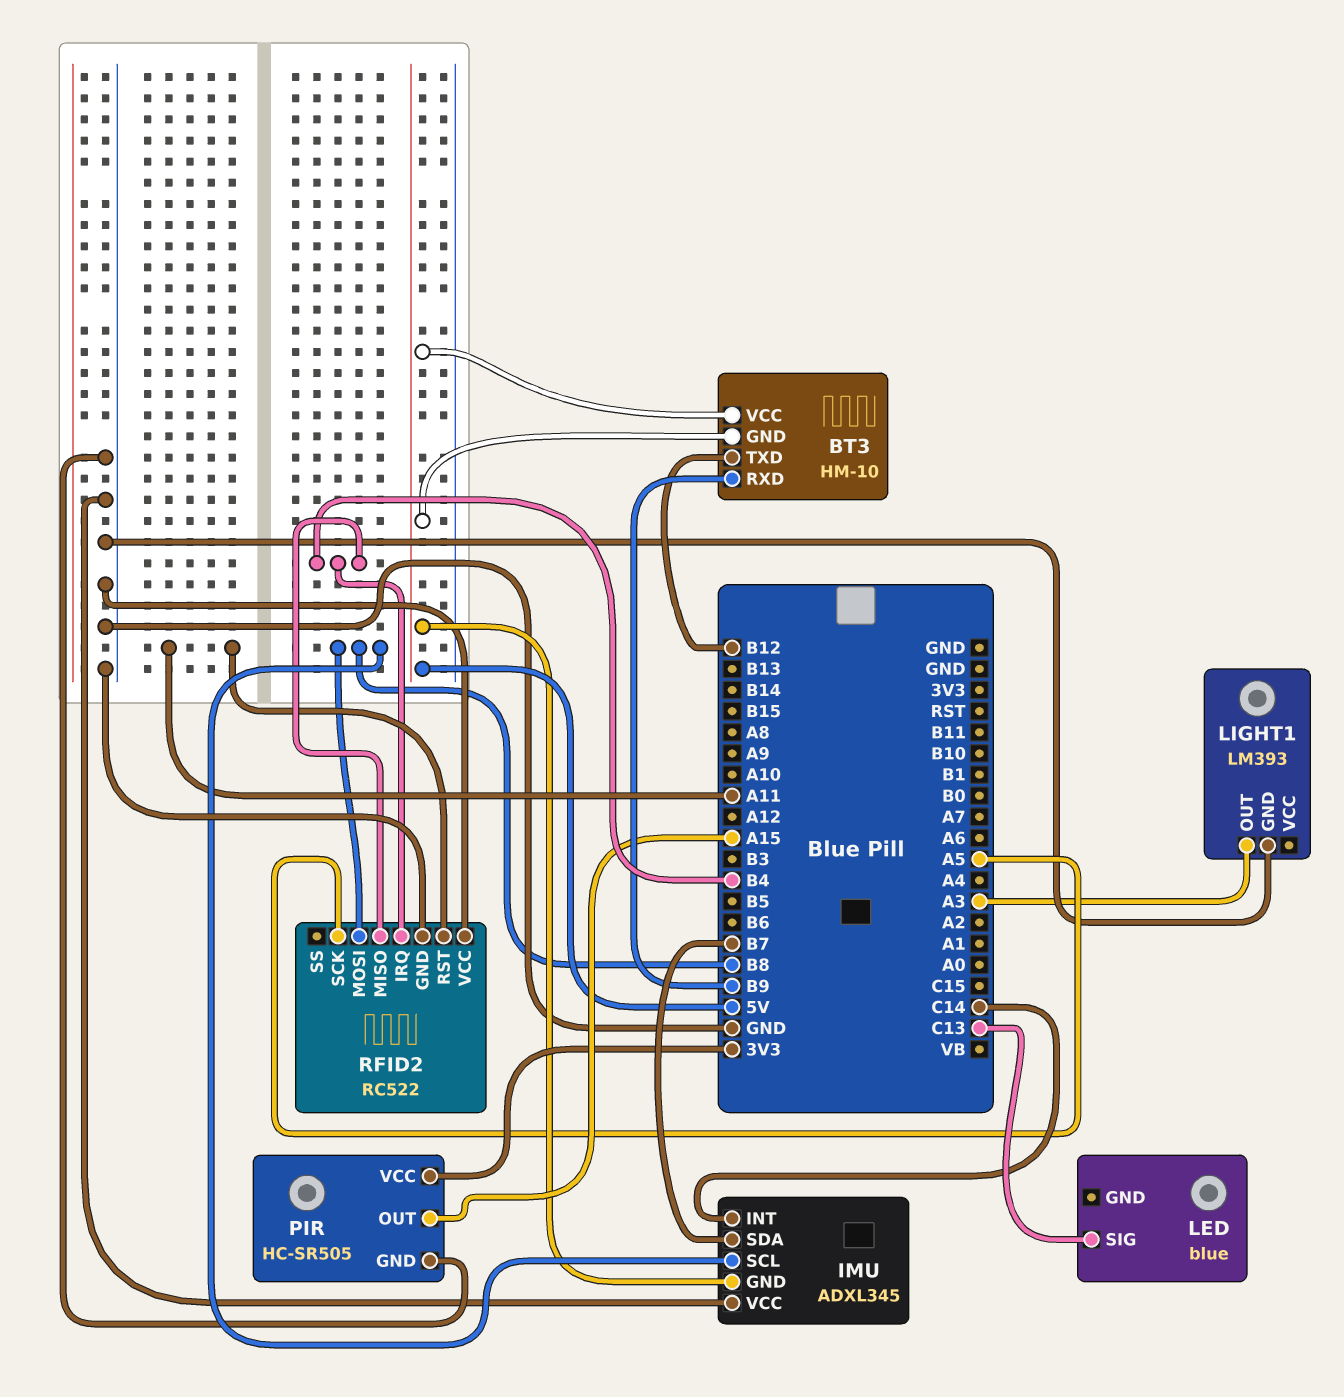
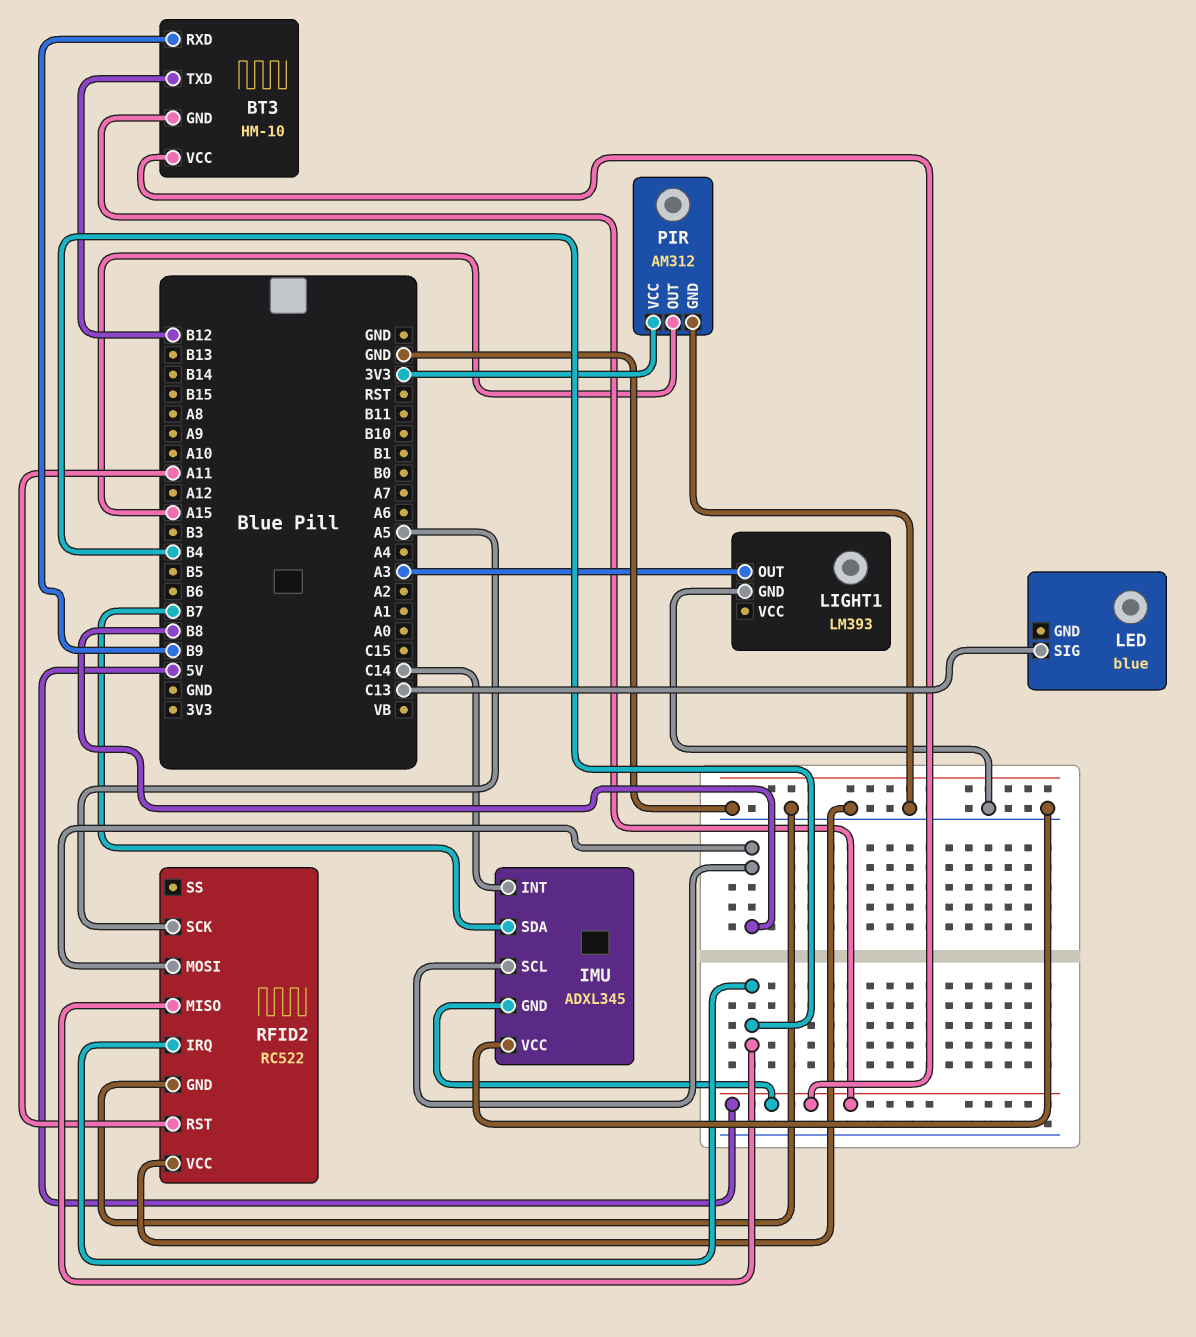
PIR: HC-SR505 -> AM312

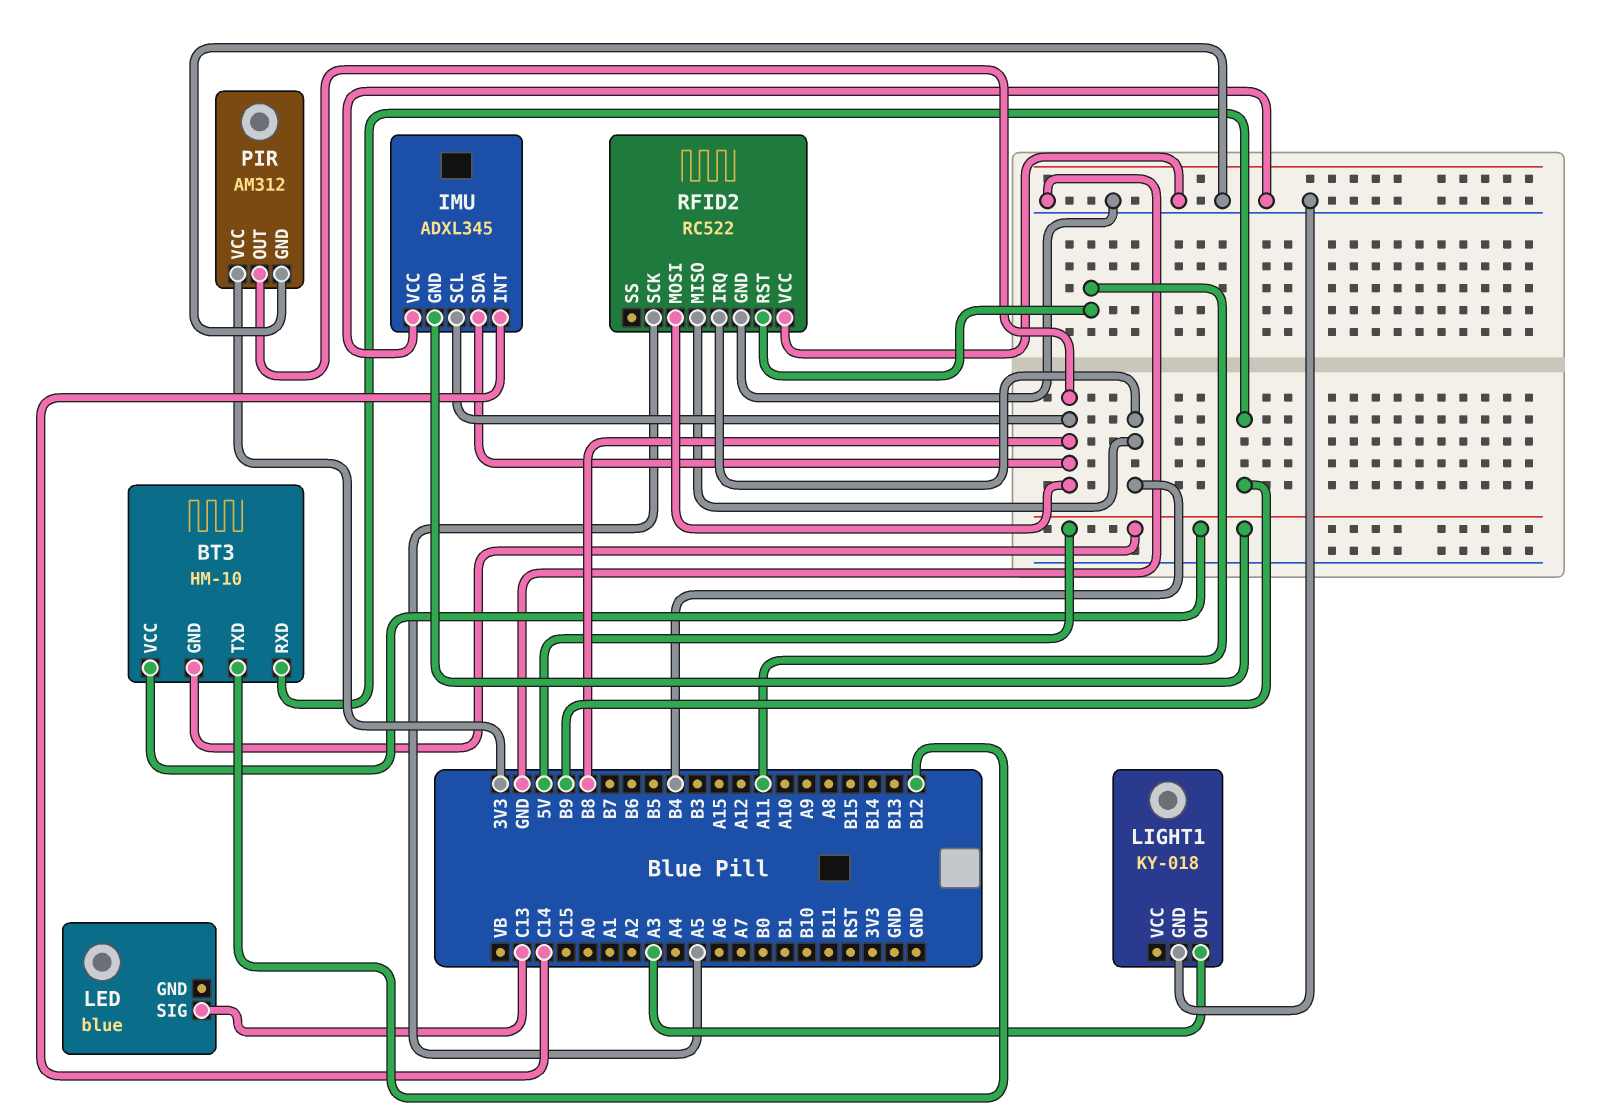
IMU pin SDA: B7 -> B8
LIGHT1: LM393 -> KY-018
PIR pin OUT: A15 -> B8

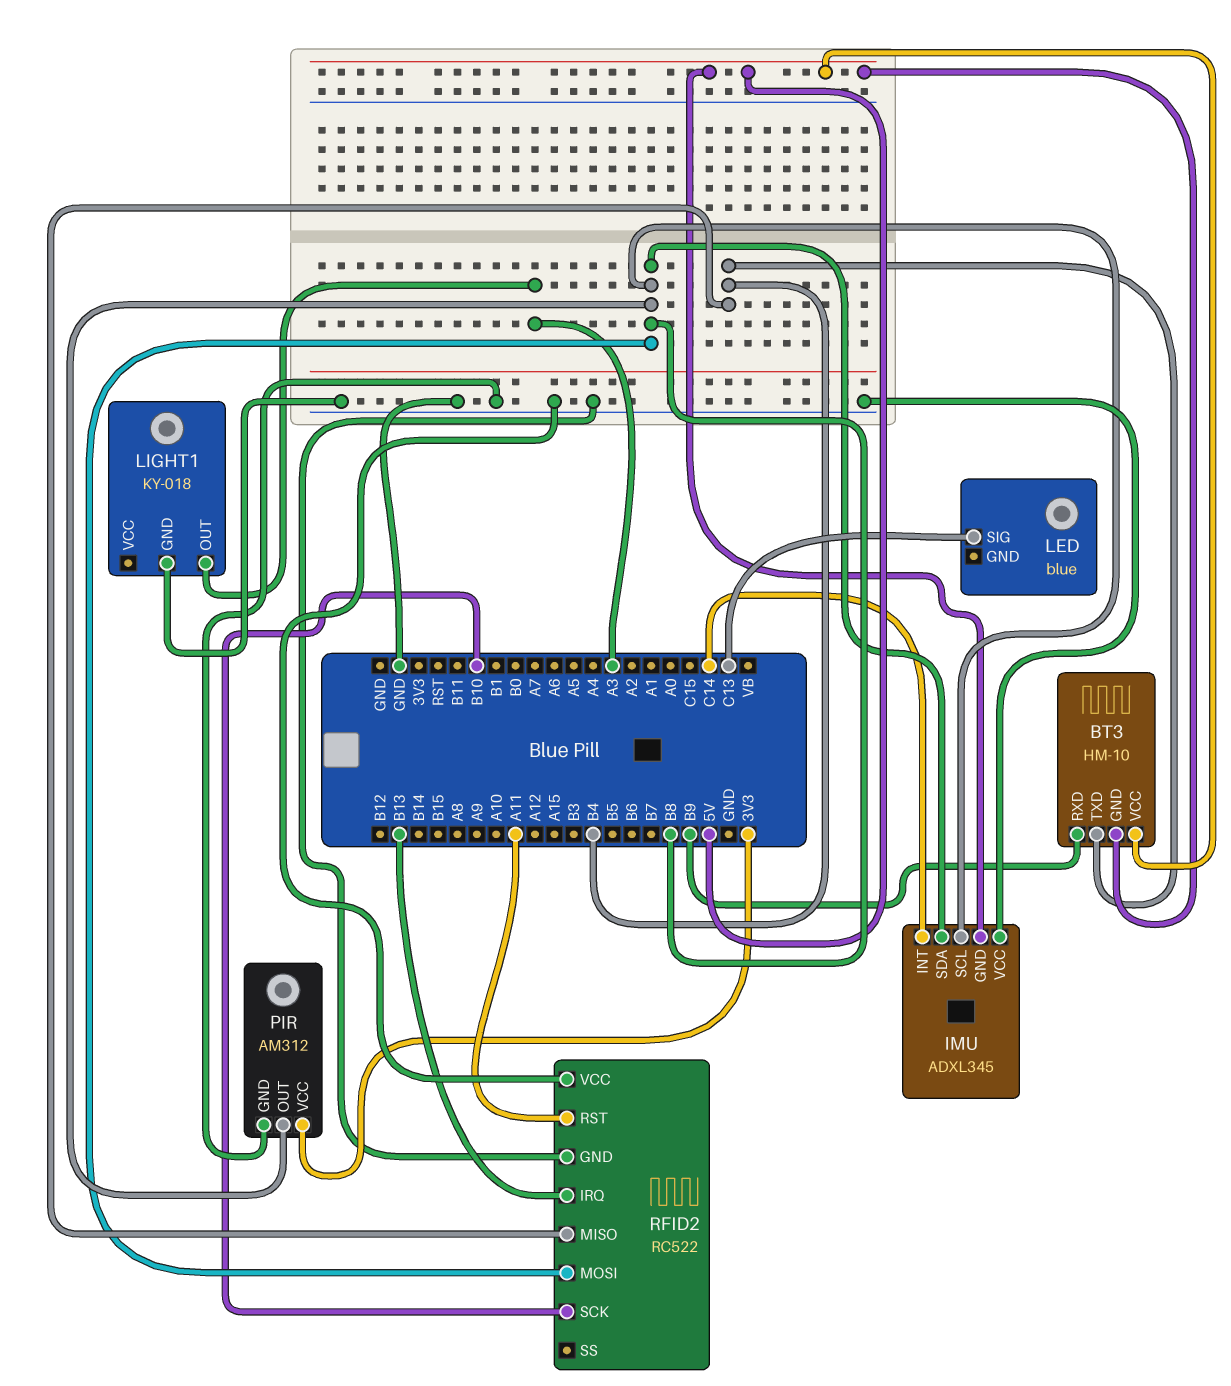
BT3 pin TXD: B12 -> B4
RFID2 pin IRQ: B4 -> B13
RFID2 pin SCK: A5 -> B10

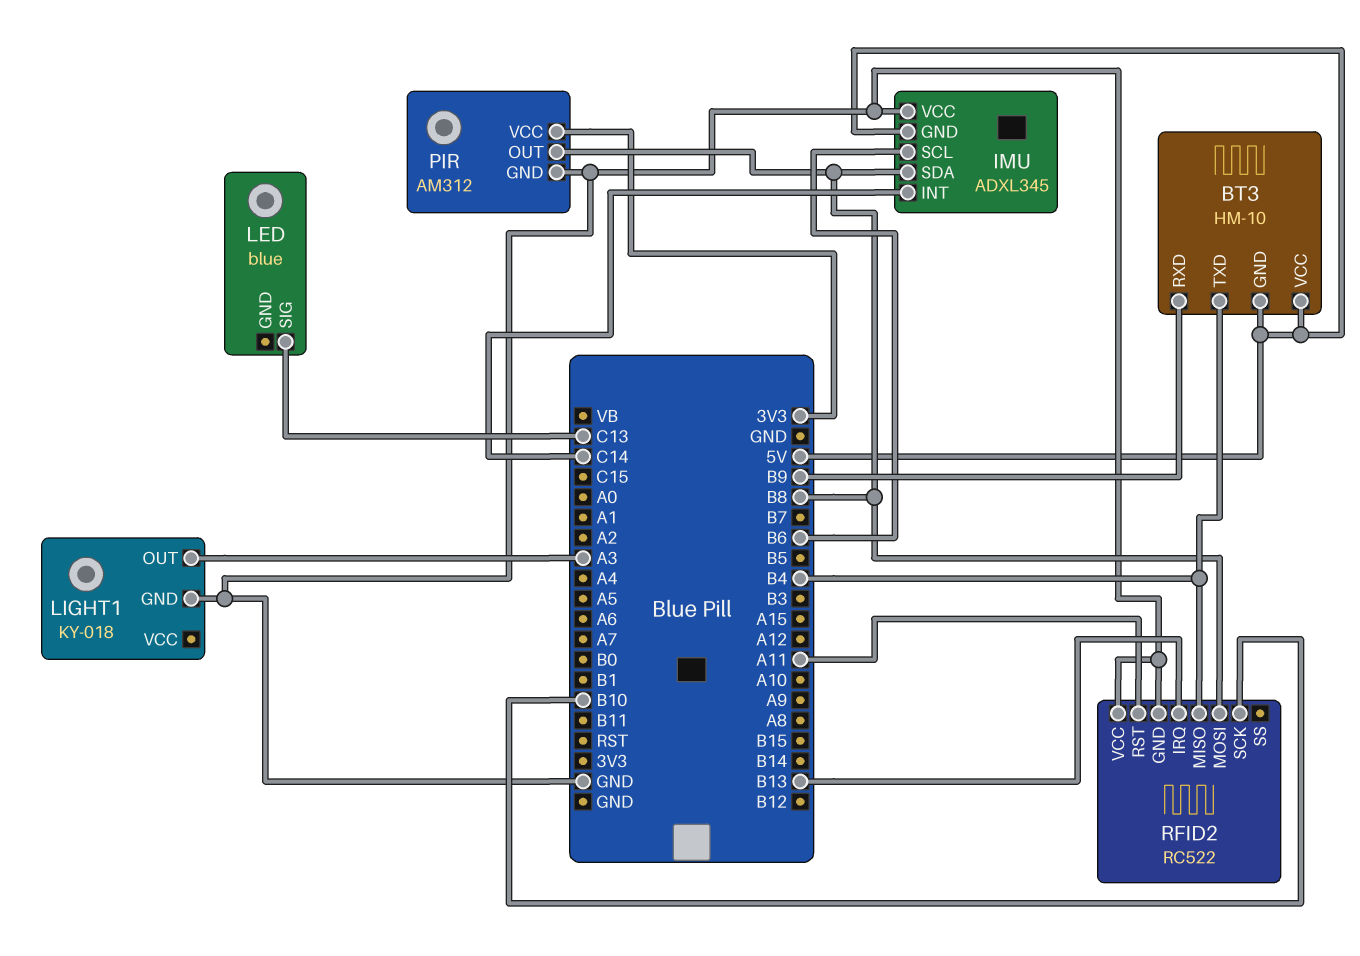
IMU pin SCL: B8 -> B6

